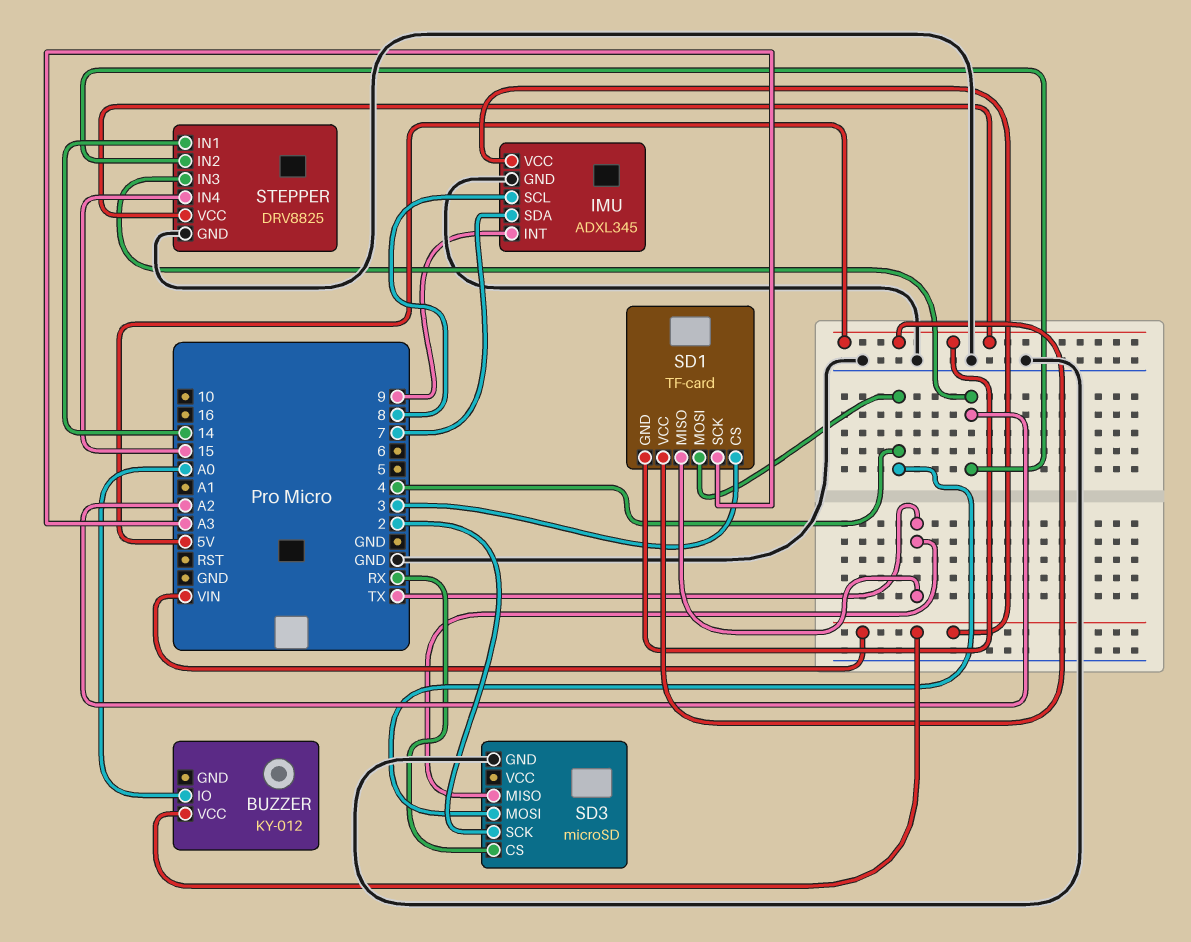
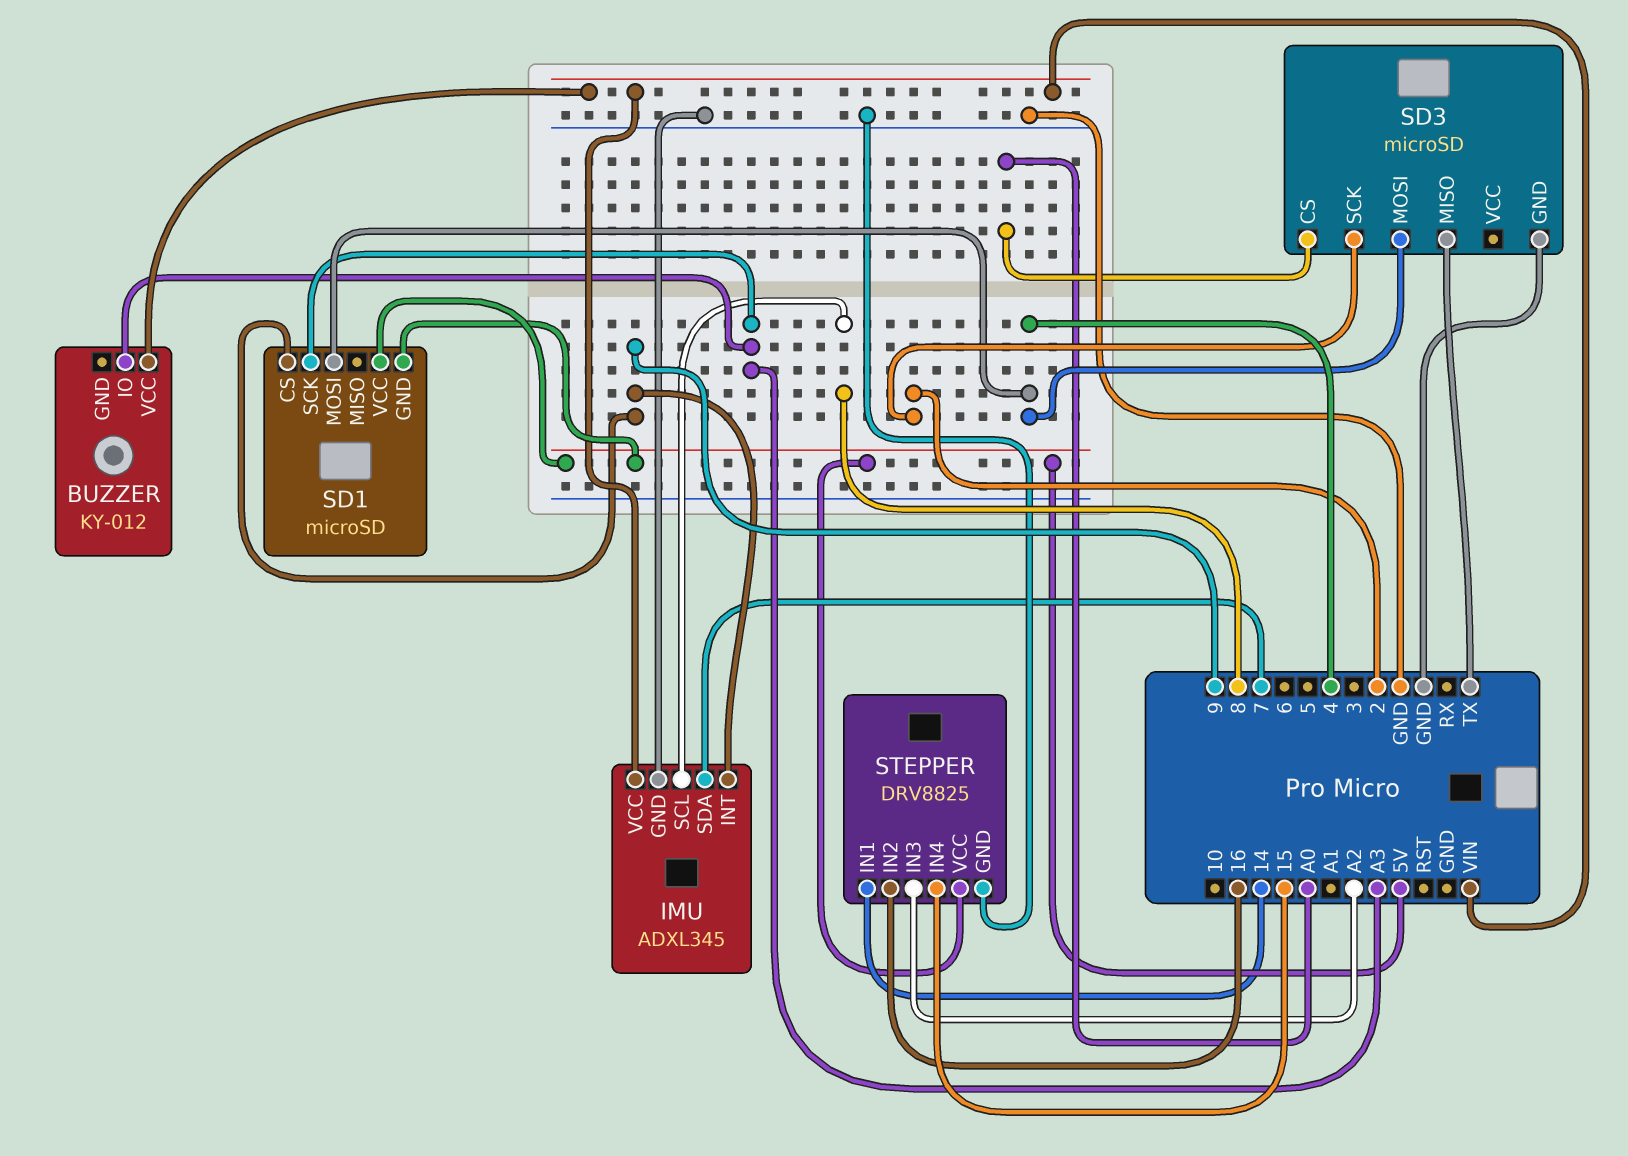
BUZZER pin IO: A0 -> A3
SD1: TF-card -> microSD
SD1 pin CS: 3 -> 9
SD1 pin MISO: TX -> none
SD3 pin CS: RX -> A0
STEPPER pin IN2: A2 -> 16

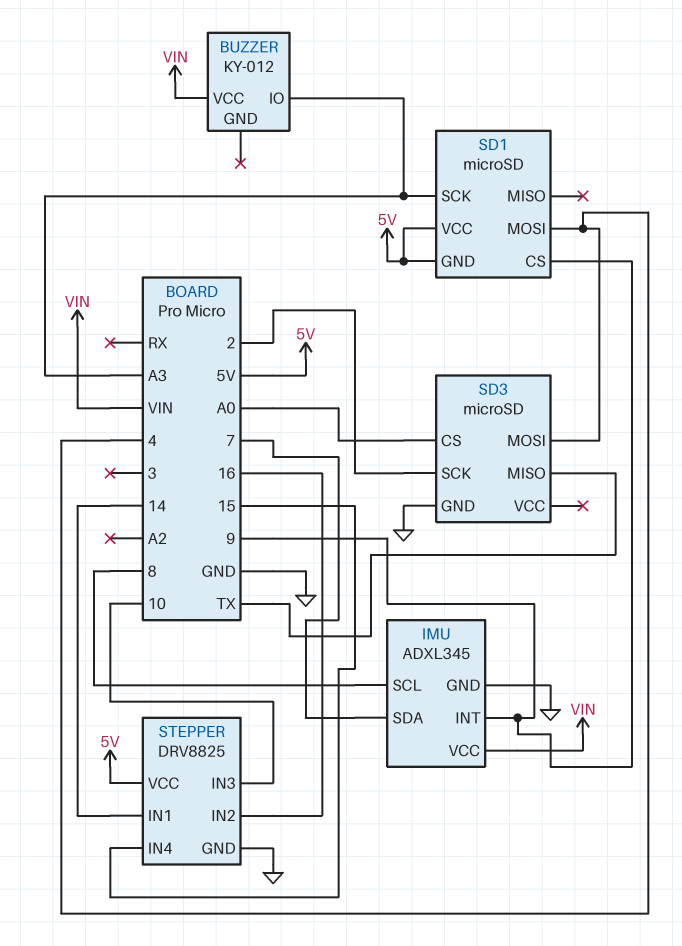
STEPPER pin IN3: A2 -> 10

